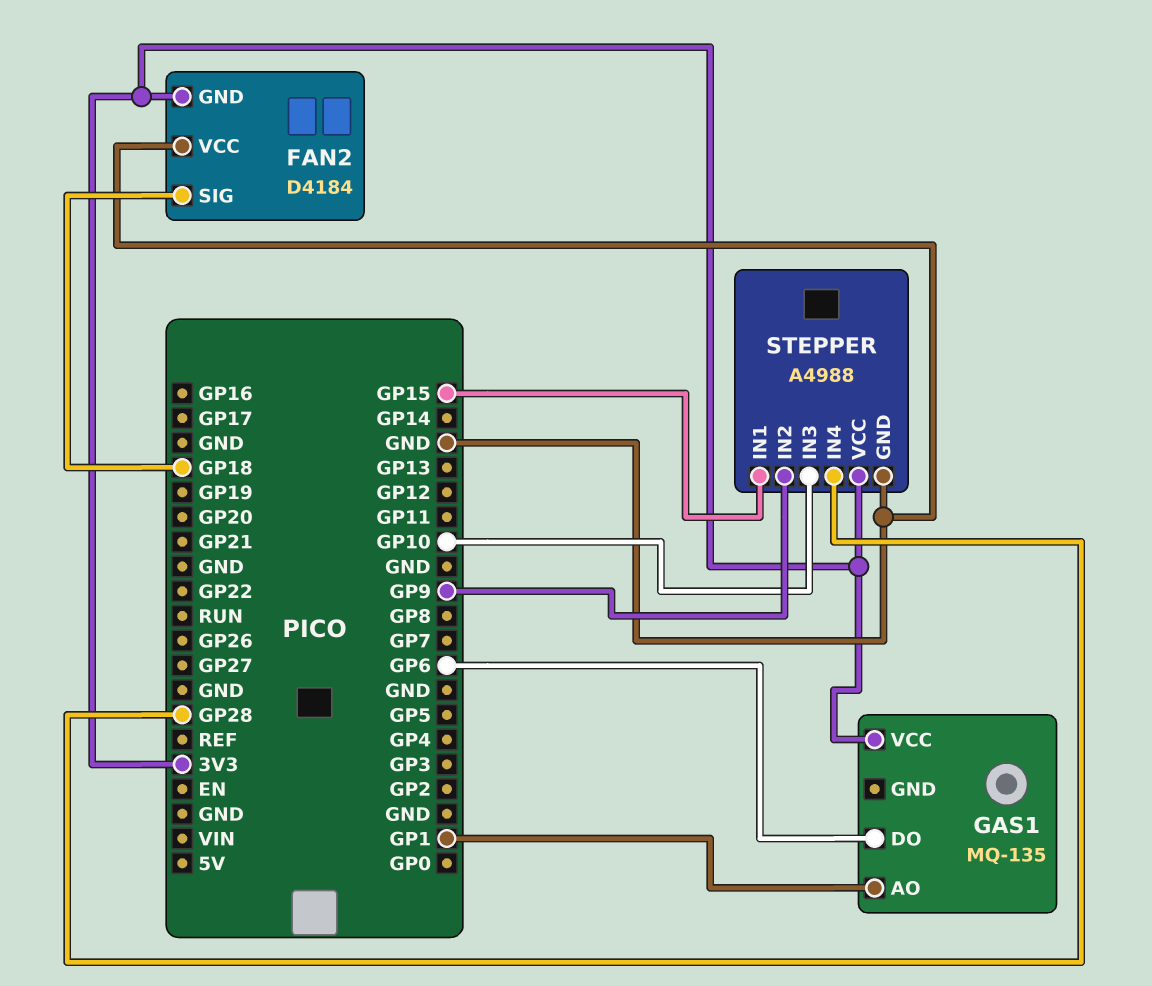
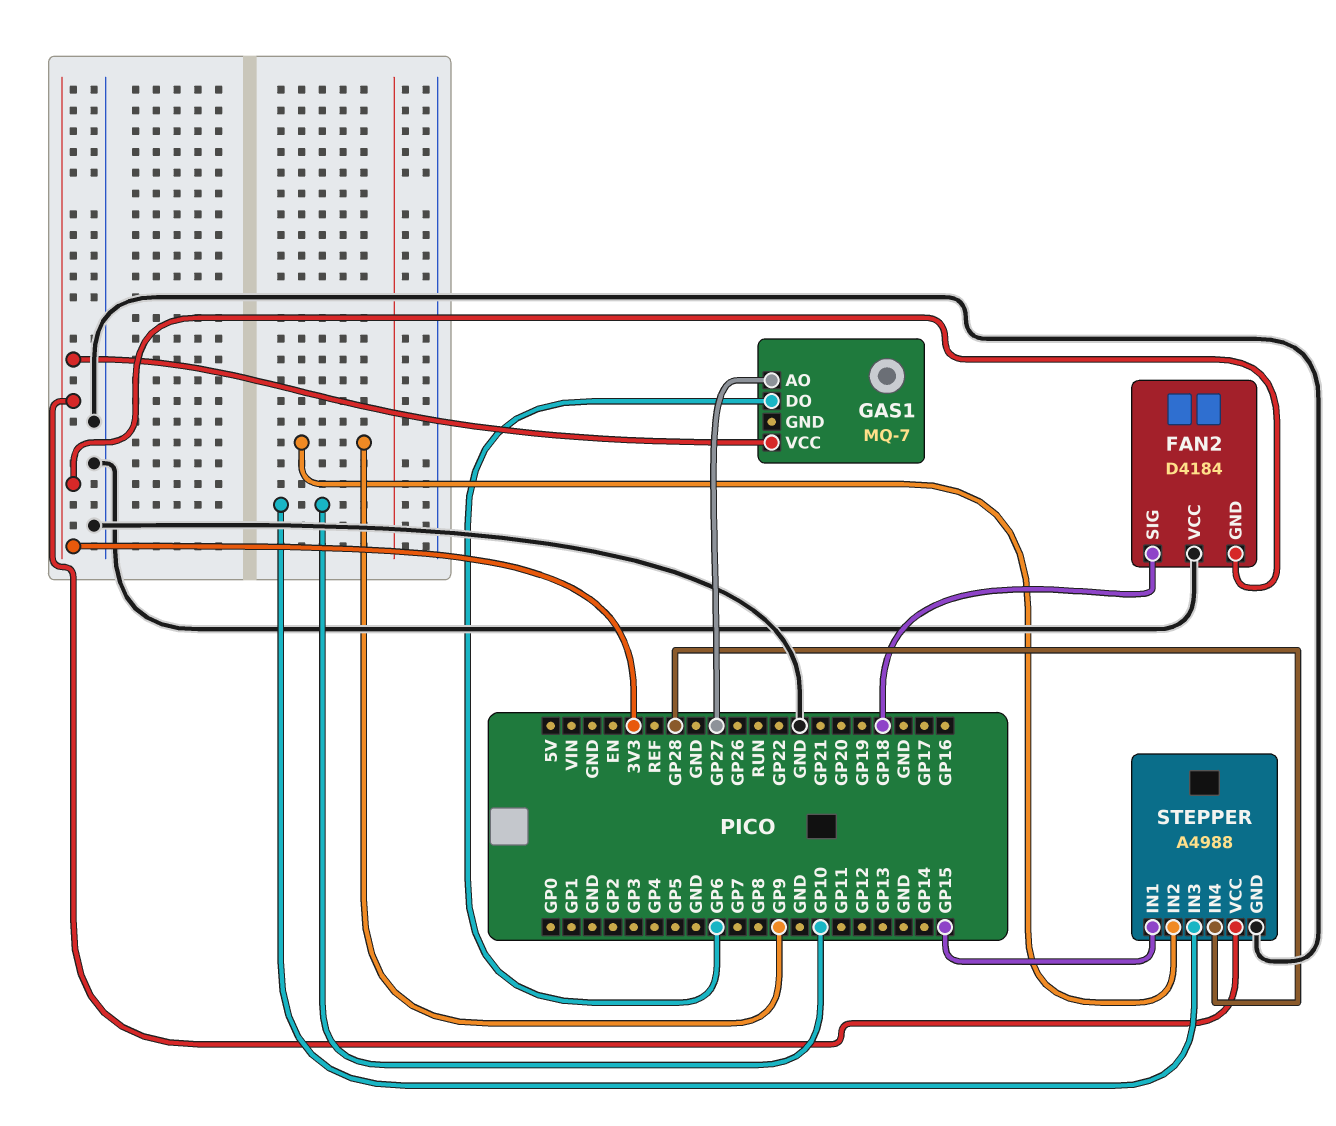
GAS1: MQ-135 -> MQ-7
GAS1 pin AO: GP1 -> GP27

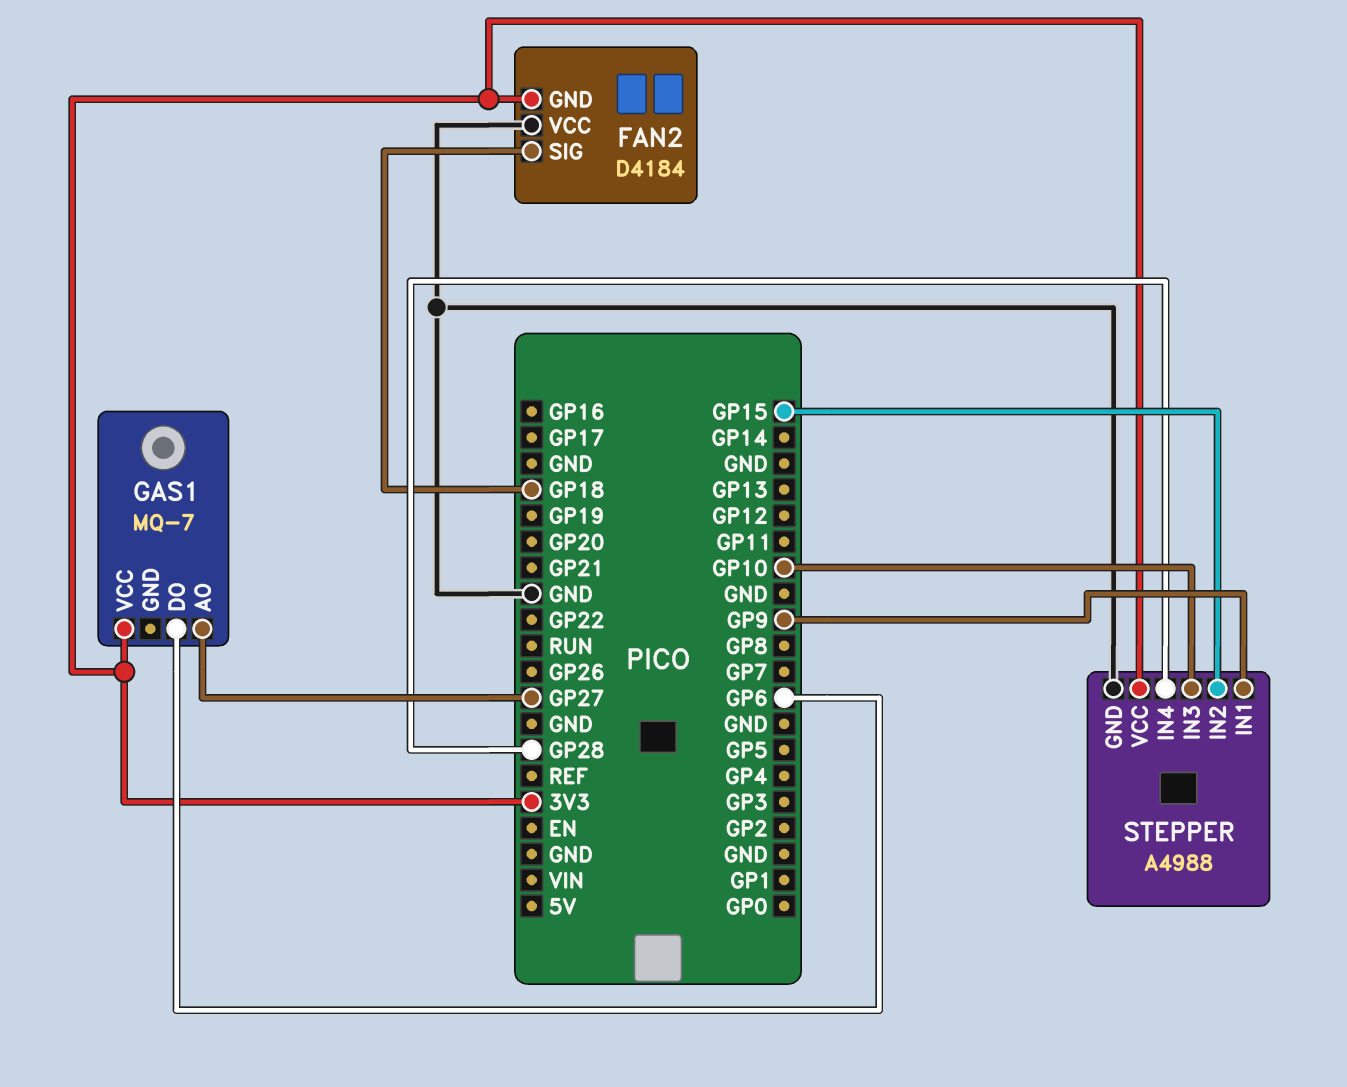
STEPPER pin IN1: GP15 -> GP9
STEPPER pin IN2: GP9 -> GP15

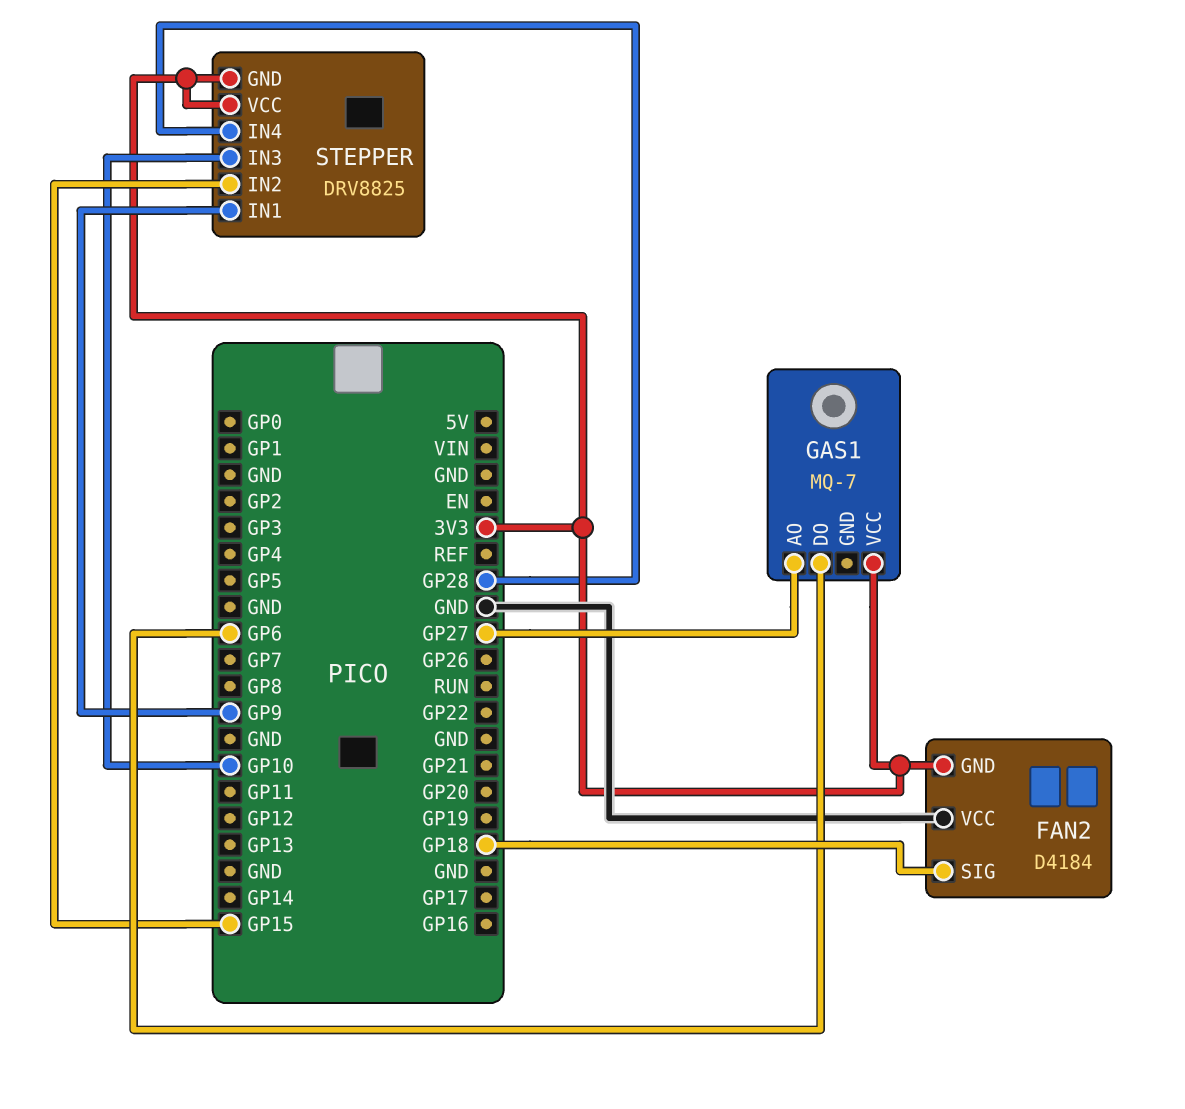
STEPPER: A4988 -> DRV8825
STEPPER pin GND: GND -> 3V3

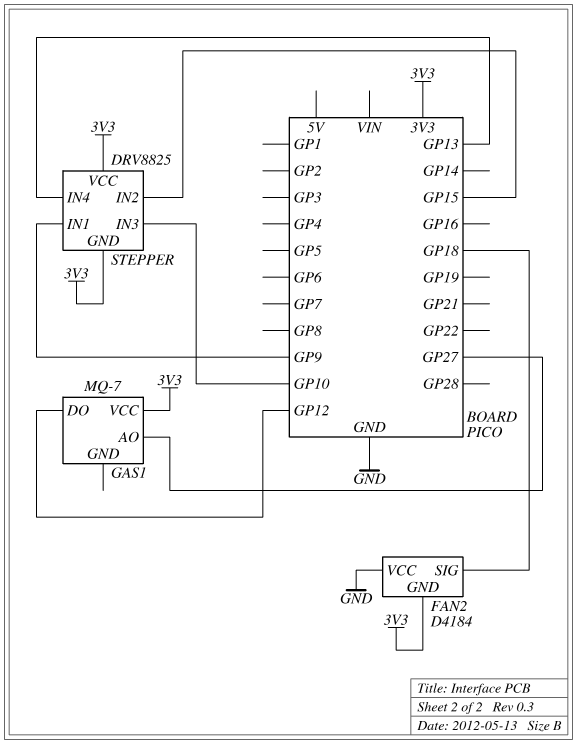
GAS1 pin DO: GP6 -> GP12
STEPPER pin IN4: GP28 -> GP13

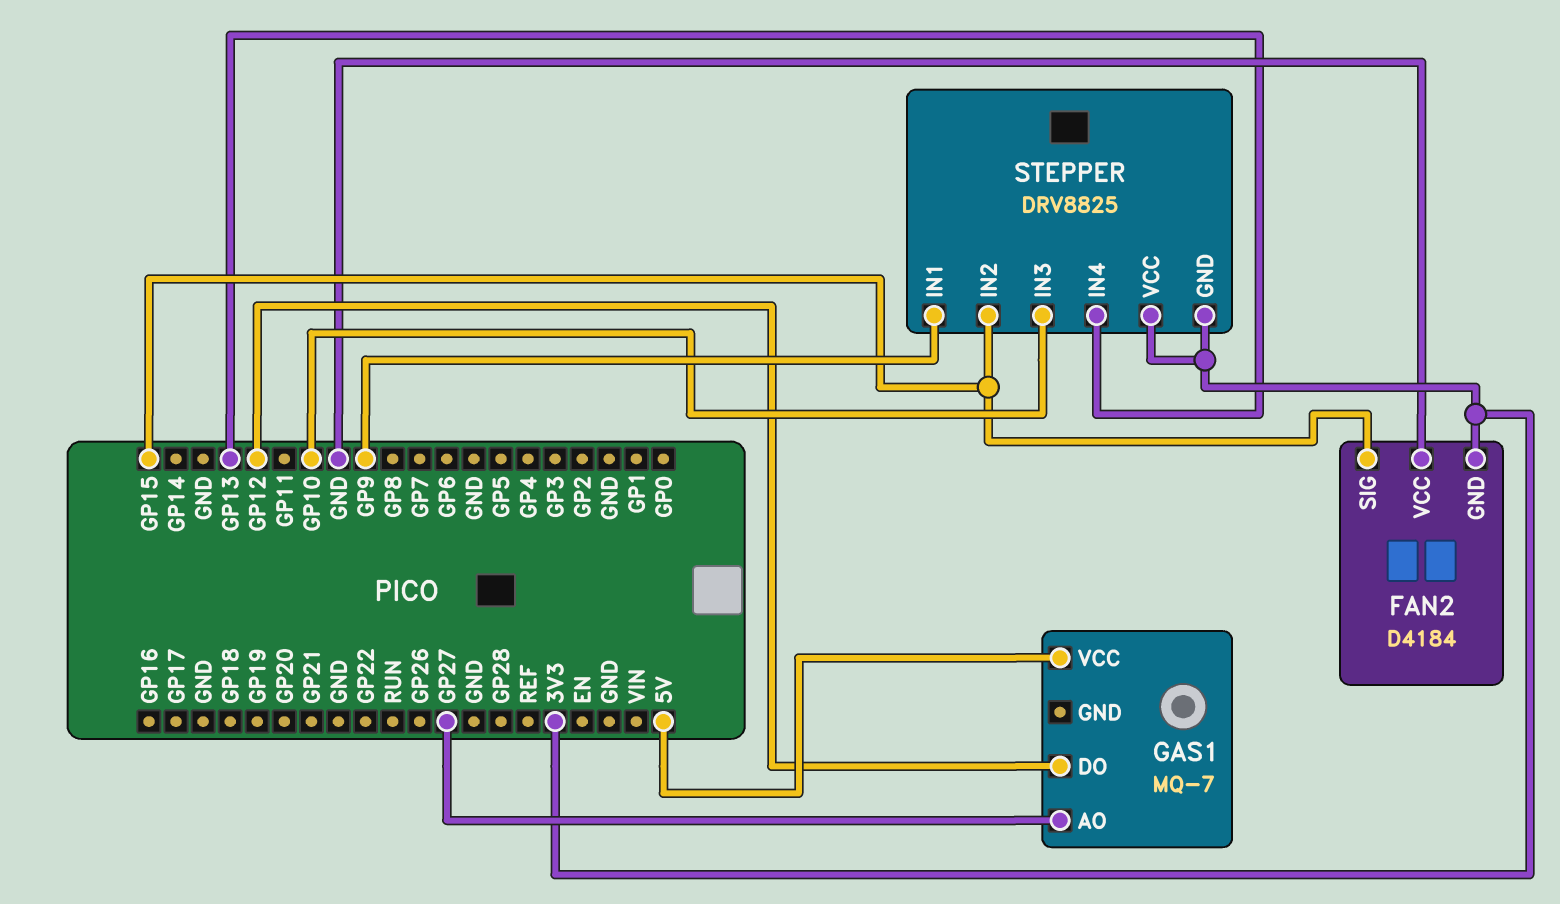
FAN2 pin SIG: GP18 -> GP15
GAS1 pin VCC: 3V3 -> 5V

